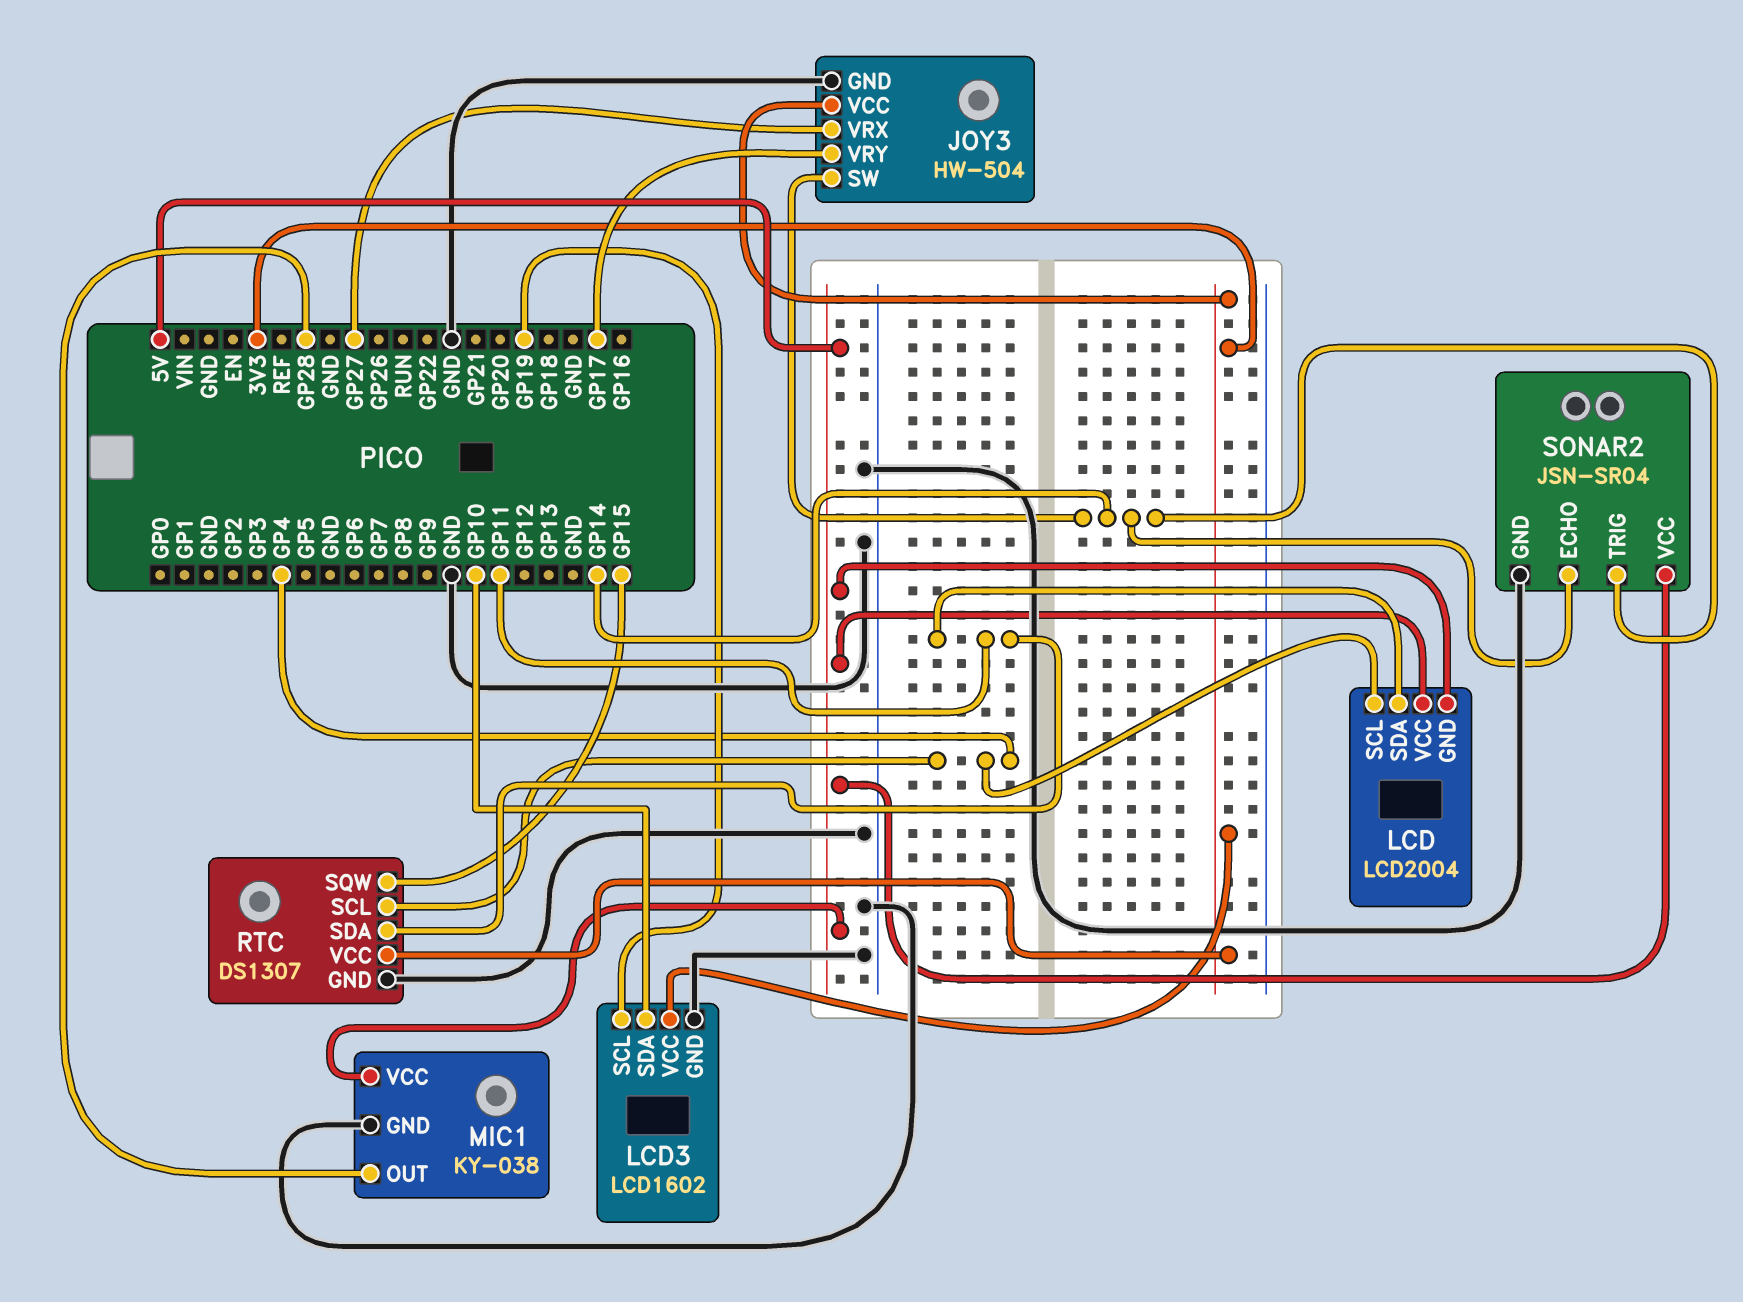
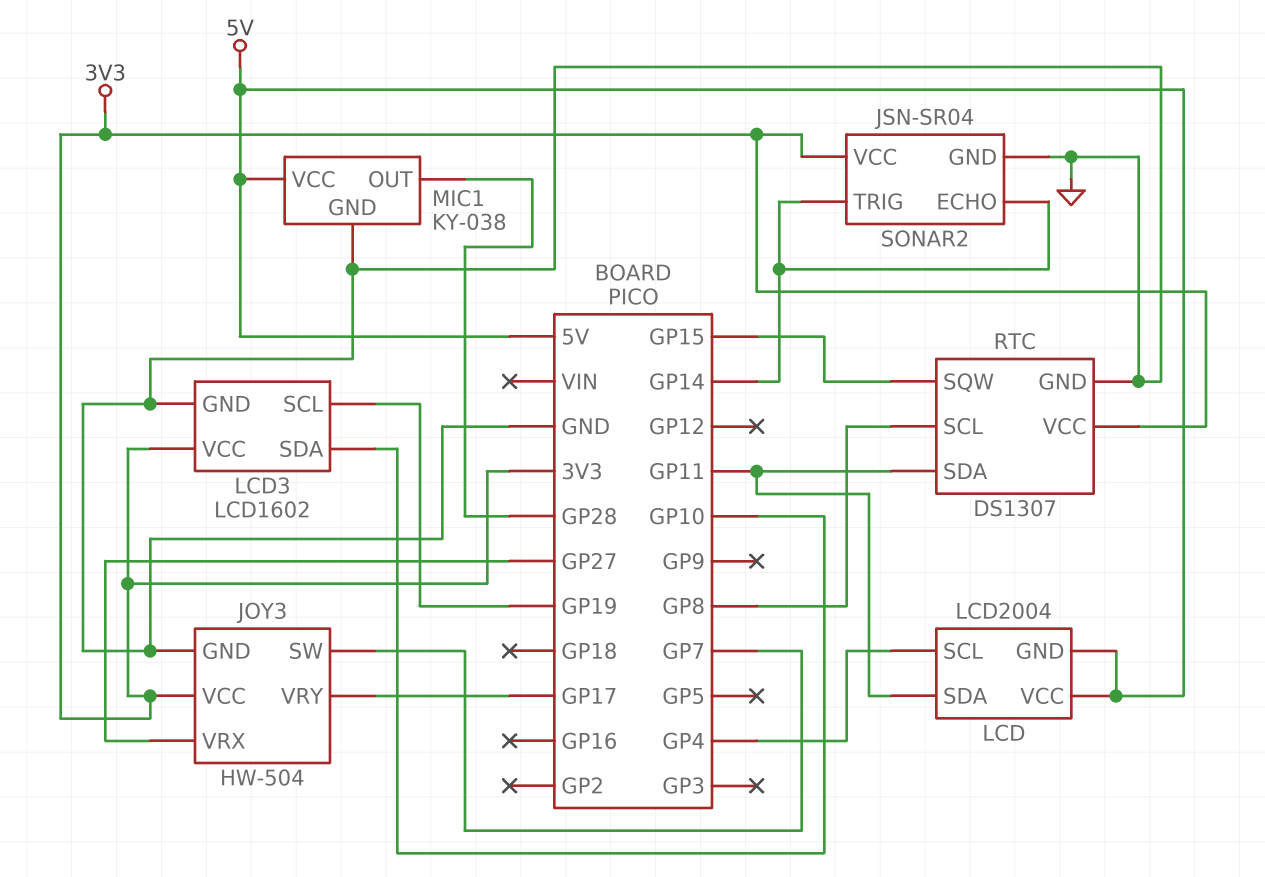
JOY3 pin SW: GP14 -> GP7
RTC pin SCL: GP4 -> GP8
SONAR2 pin VCC: 5V -> 3V3

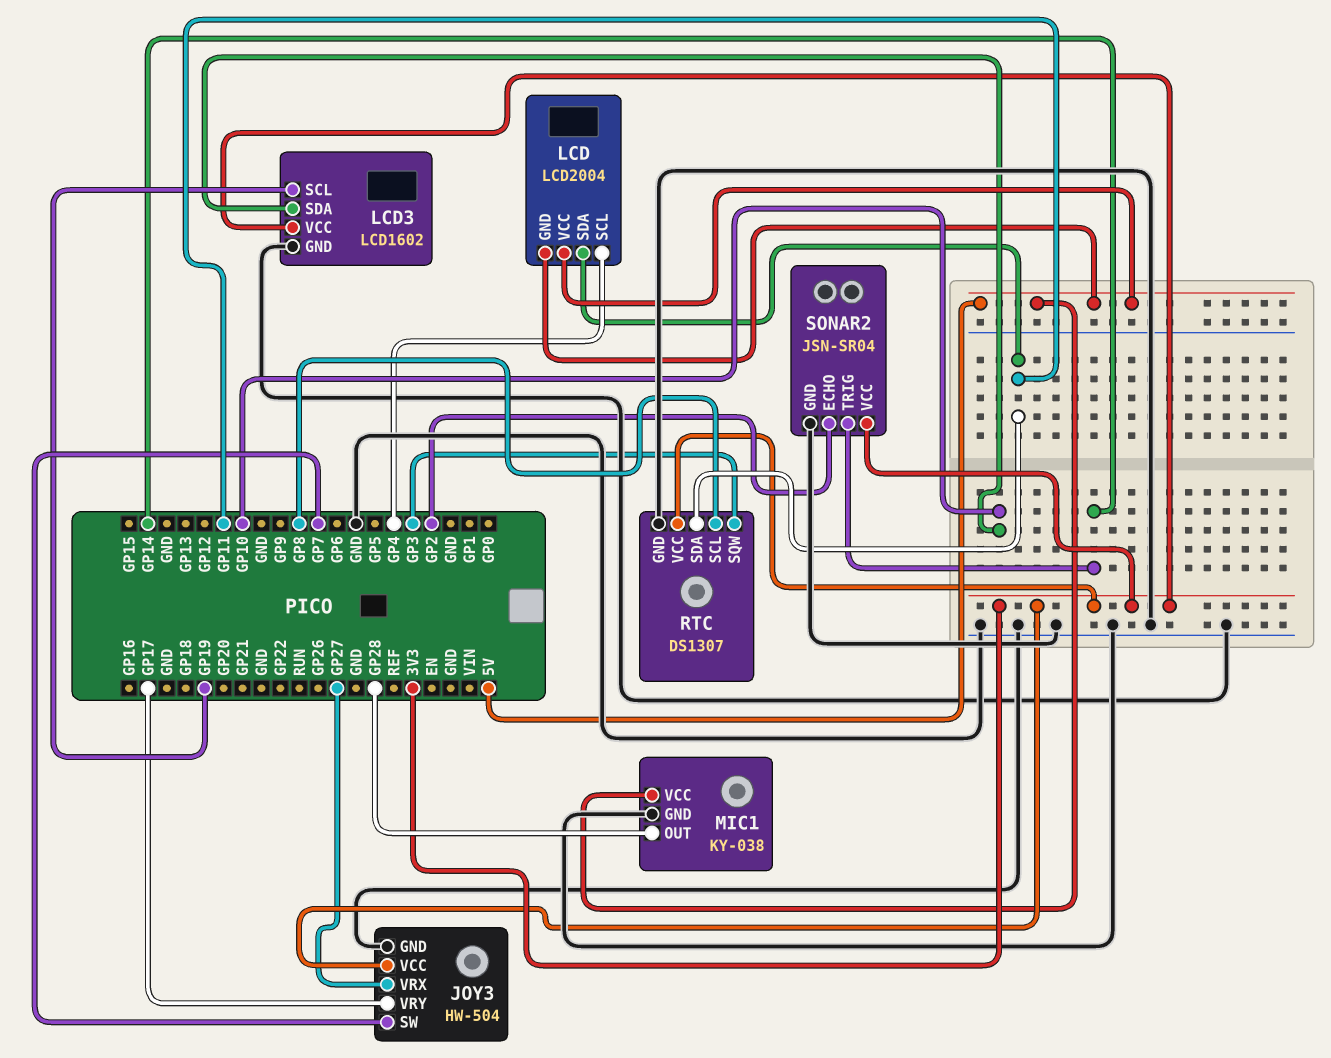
RTC pin SQW: GP15 -> GP3
SONAR2 pin ECHO: GP14 -> GP2

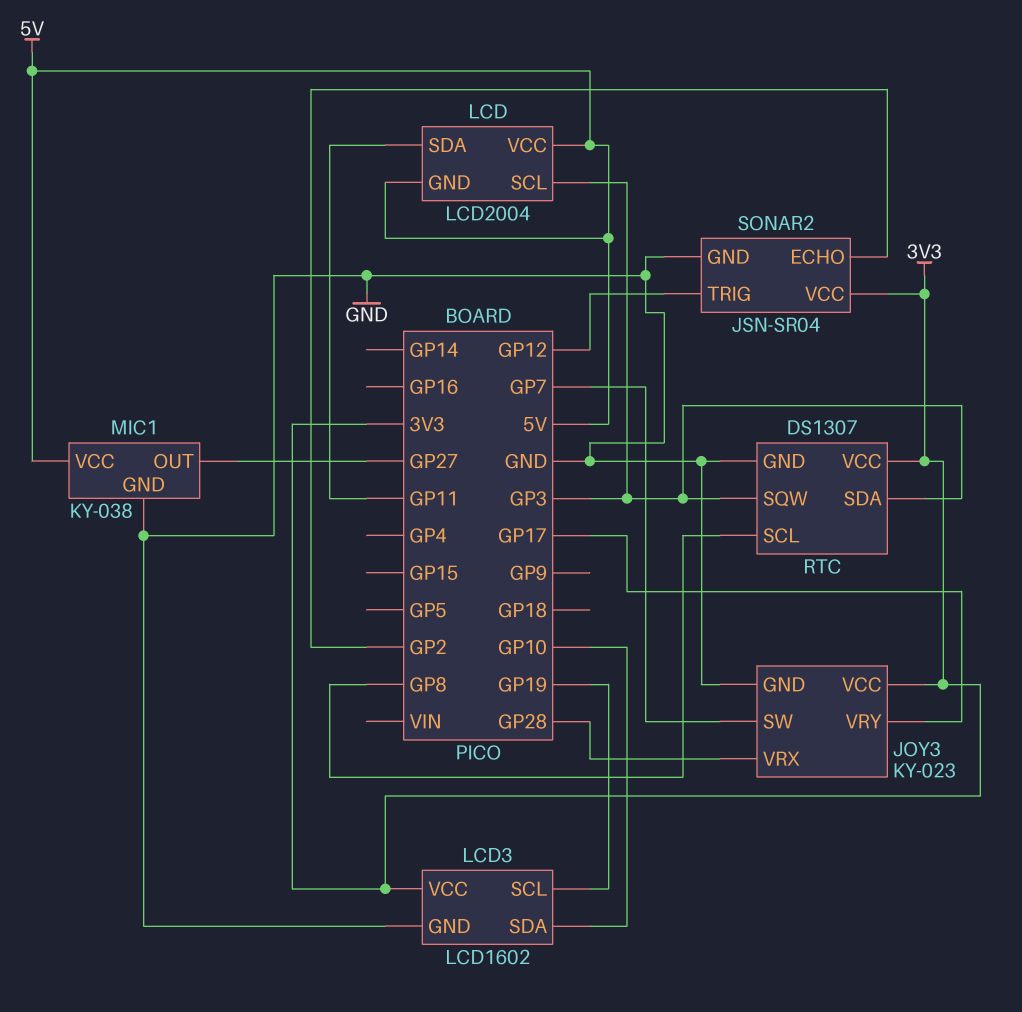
JOY3: HW-504 -> KY-023
JOY3 pin VRX: GP27 -> GP28
LCD pin SCL: GP4 -> GP3
MIC1 pin OUT: GP28 -> GP27
RTC pin SDA: GP11 -> GP3
SONAR2 pin TRIG: GP14 -> GP12

